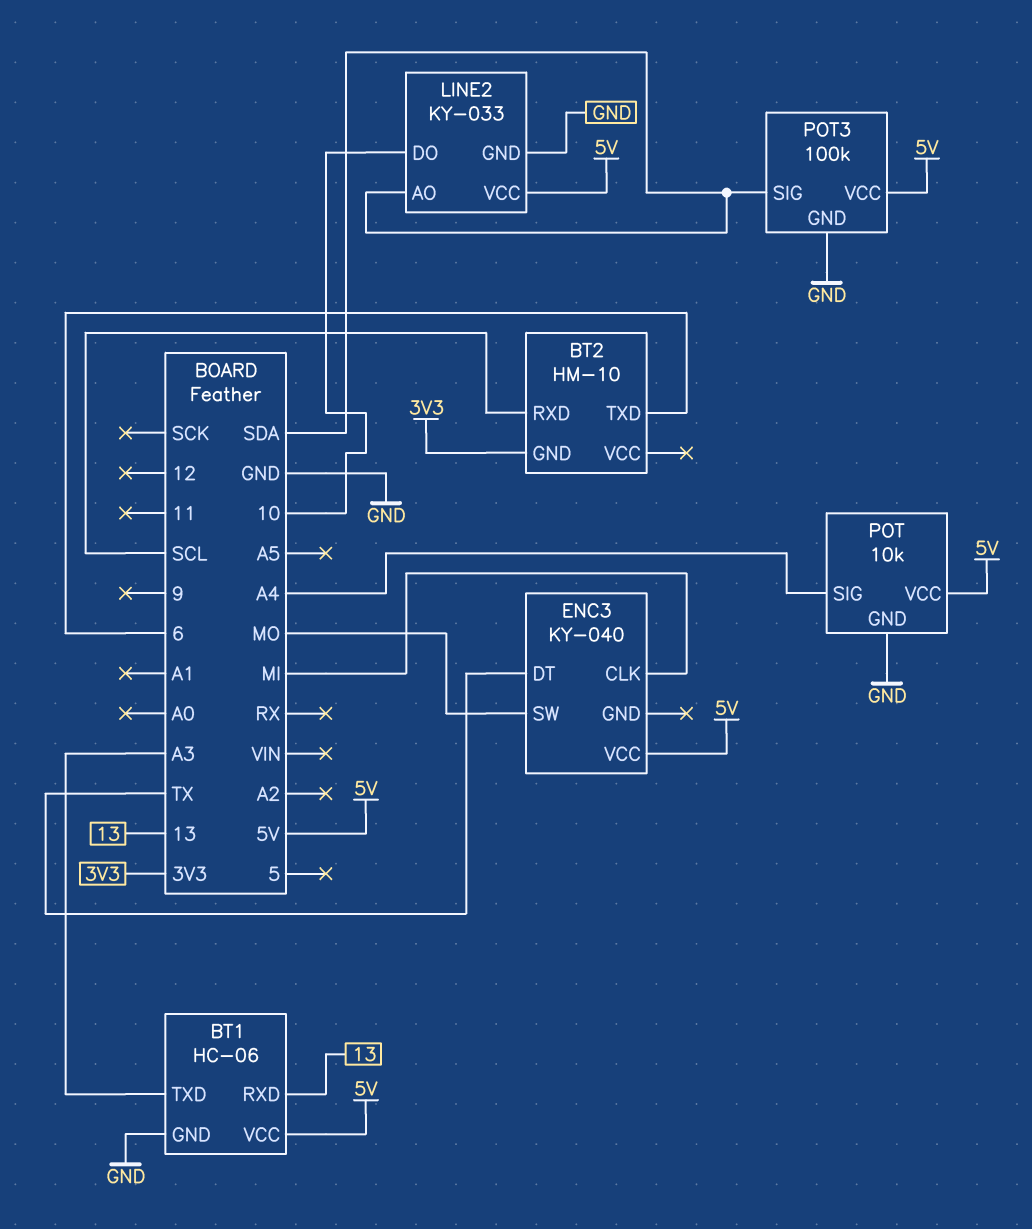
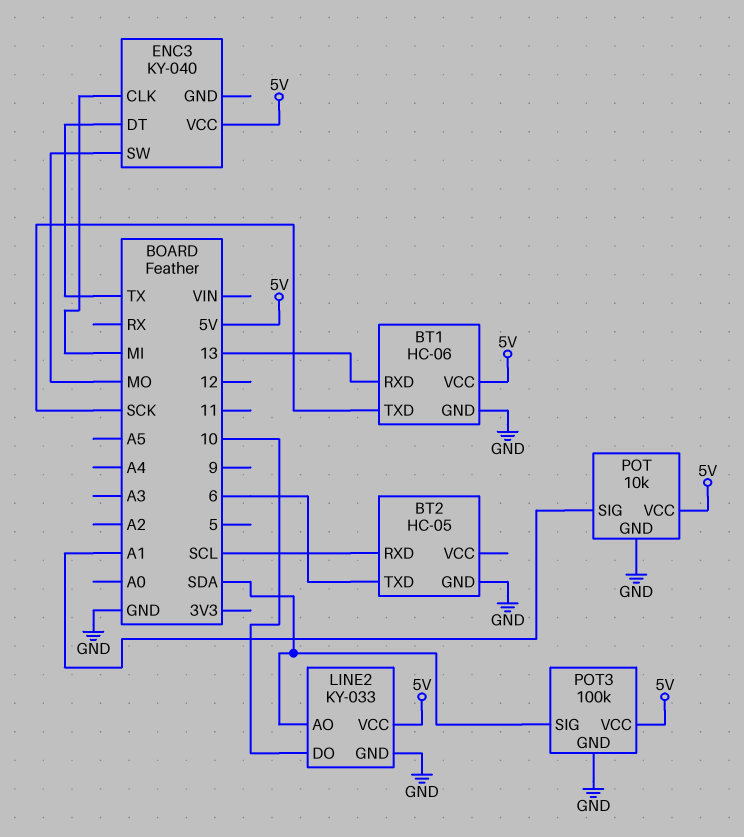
BT1 pin TXD: A3 -> SCK
BT2: HM-10 -> HC-05
BT2 pin GND: 3V3 -> GND
POT pin SIG: A4 -> A1

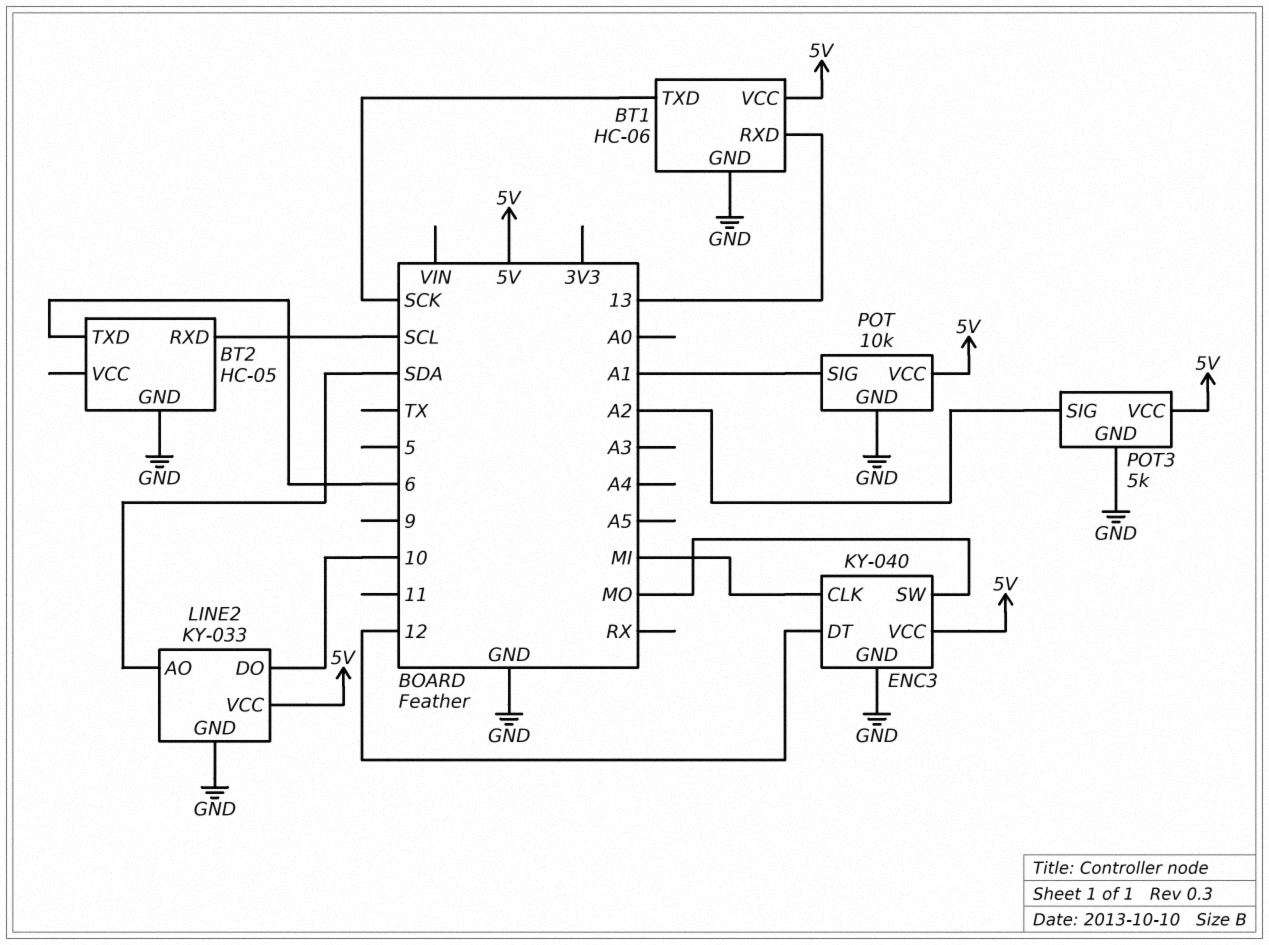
ENC3 pin DT: TX -> 12
ENC3 pin GND: none -> GND
POT3: 100k -> 5k
POT3 pin SIG: SDA -> A2

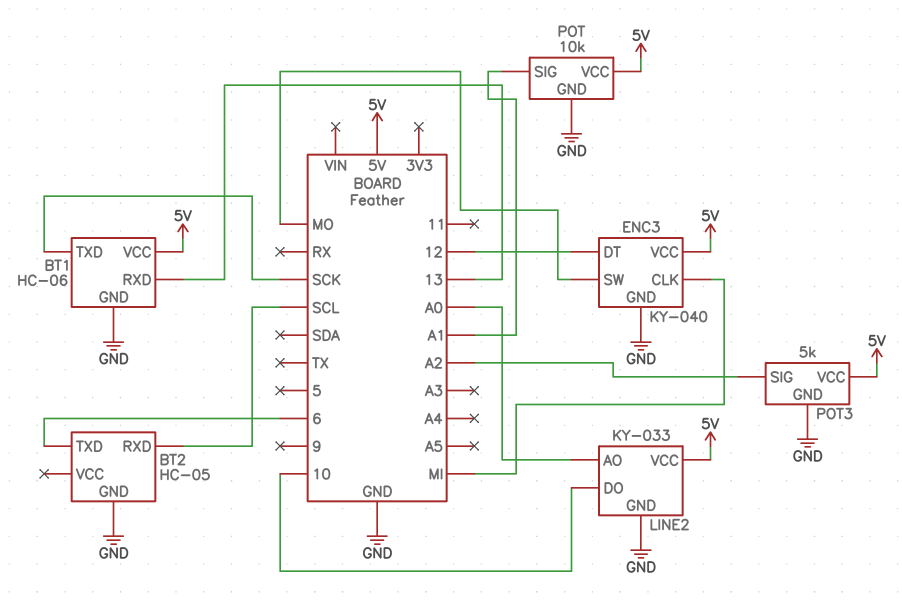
LINE2 pin AO: SDA -> A0

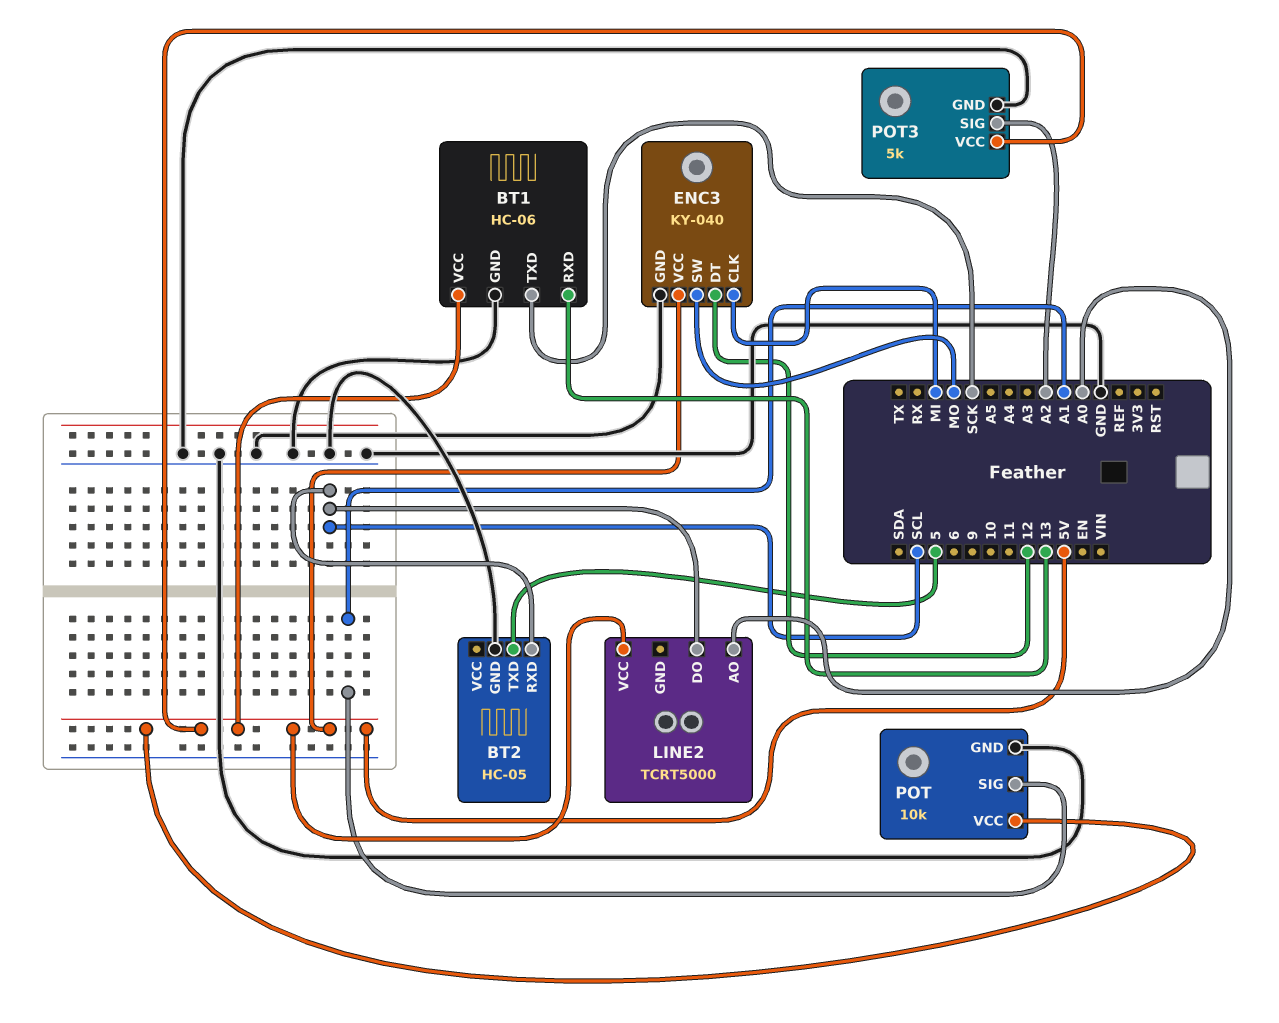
BT2 pin TXD: 6 -> 5
LINE2: KY-033 -> TCRT5000
LINE2 pin DO: 10 -> SCL
LINE2 pin GND: GND -> none

